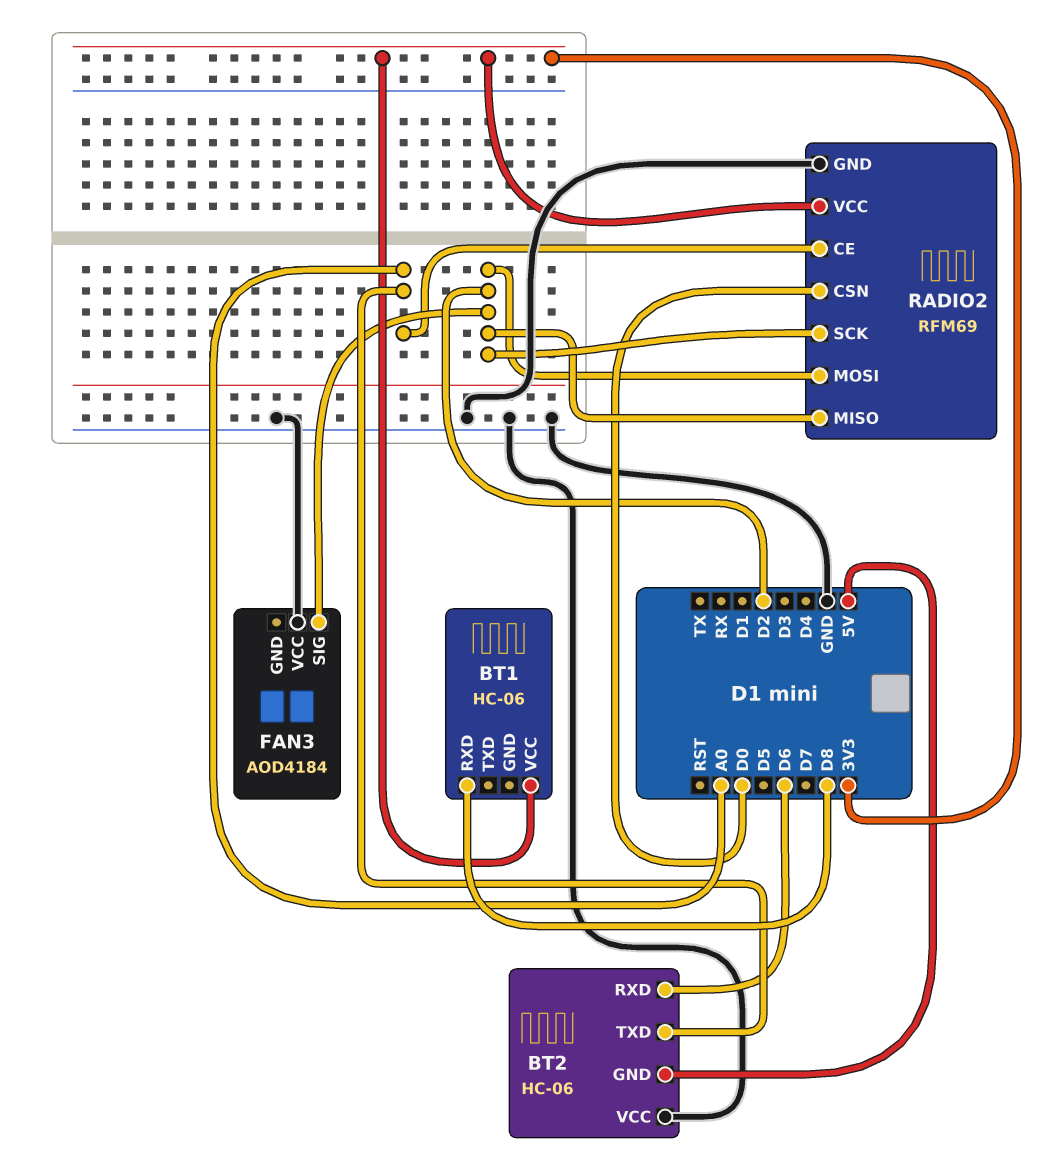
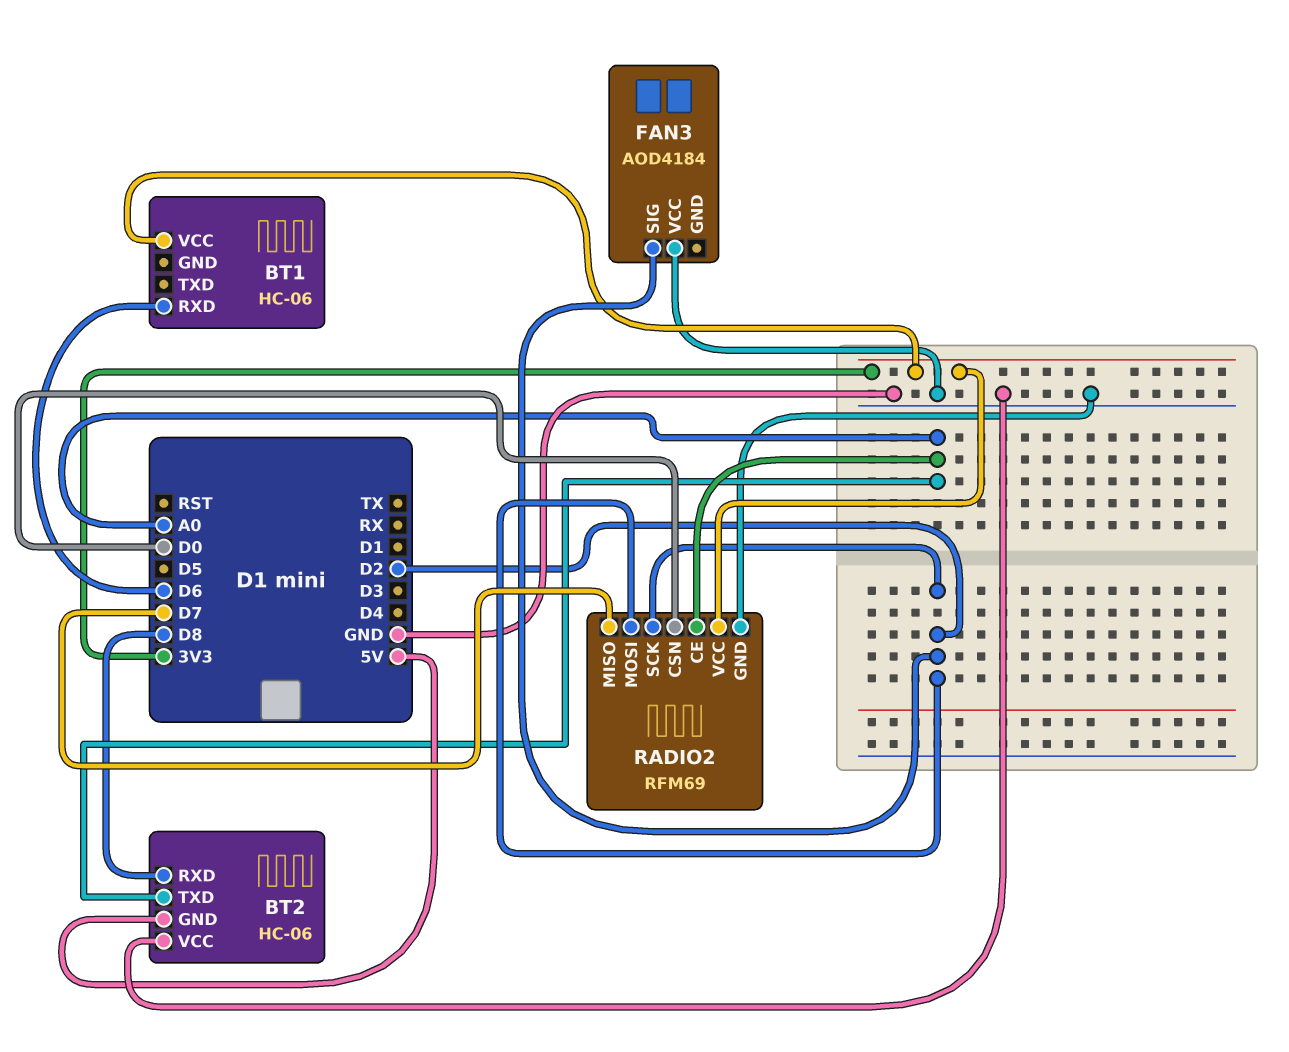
BT1 pin RXD: D8 -> D6
BT2 pin RXD: D6 -> D8
RADIO2 pin MISO: D2 -> D7

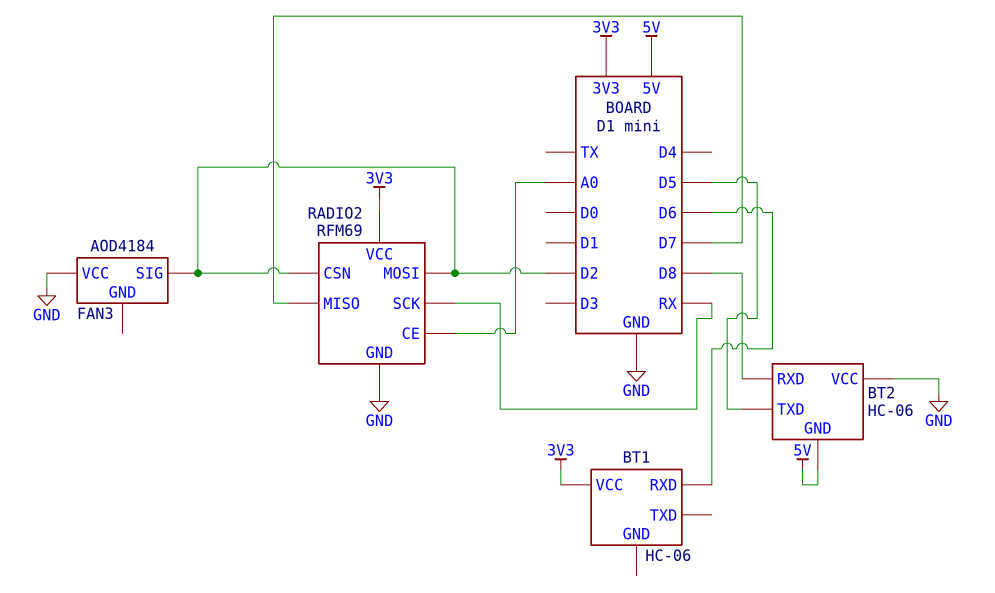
BT2 pin TXD: A0 -> D5
RADIO2 pin CSN: D0 -> D2
RADIO2 pin SCK: D2 -> RX

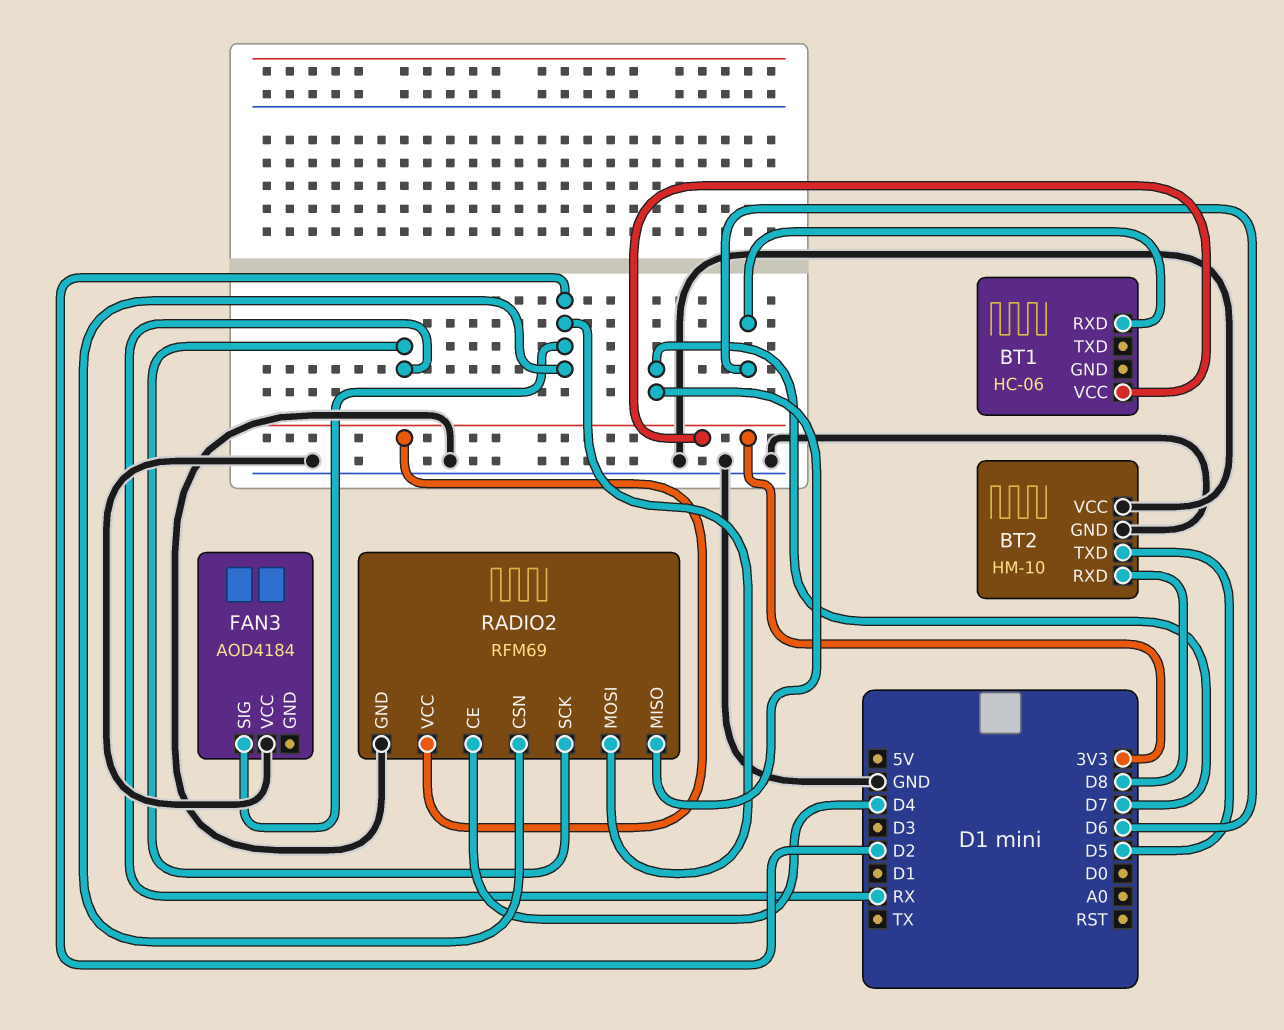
BT2: HC-06 -> HM-10
BT2 pin GND: 5V -> GND
RADIO2 pin CE: A0 -> D4

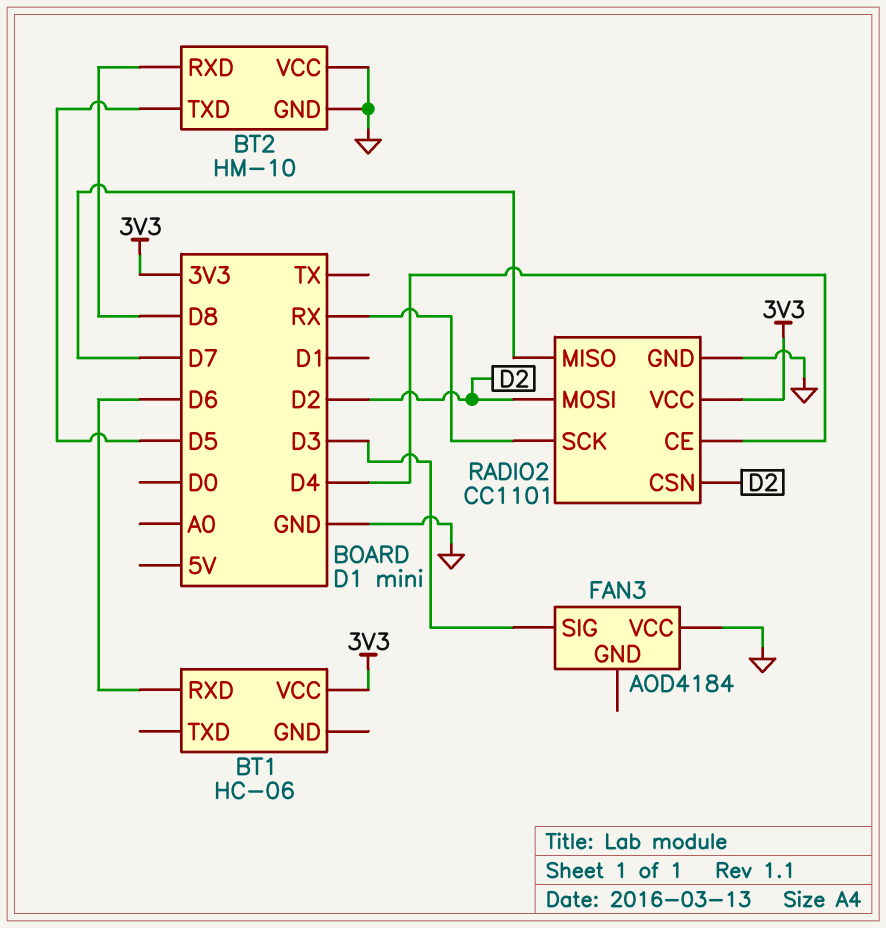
FAN3 pin SIG: D2 -> D3
RADIO2: RFM69 -> CC1101

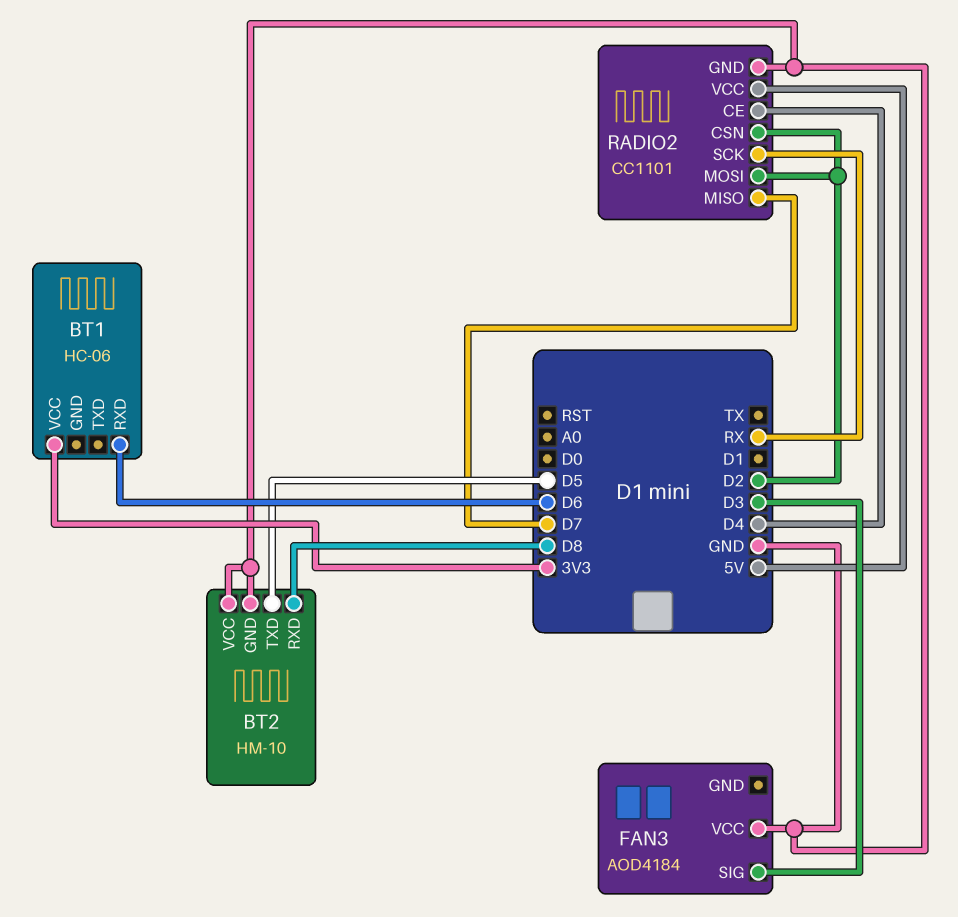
RADIO2 pin VCC: 3V3 -> 5V

